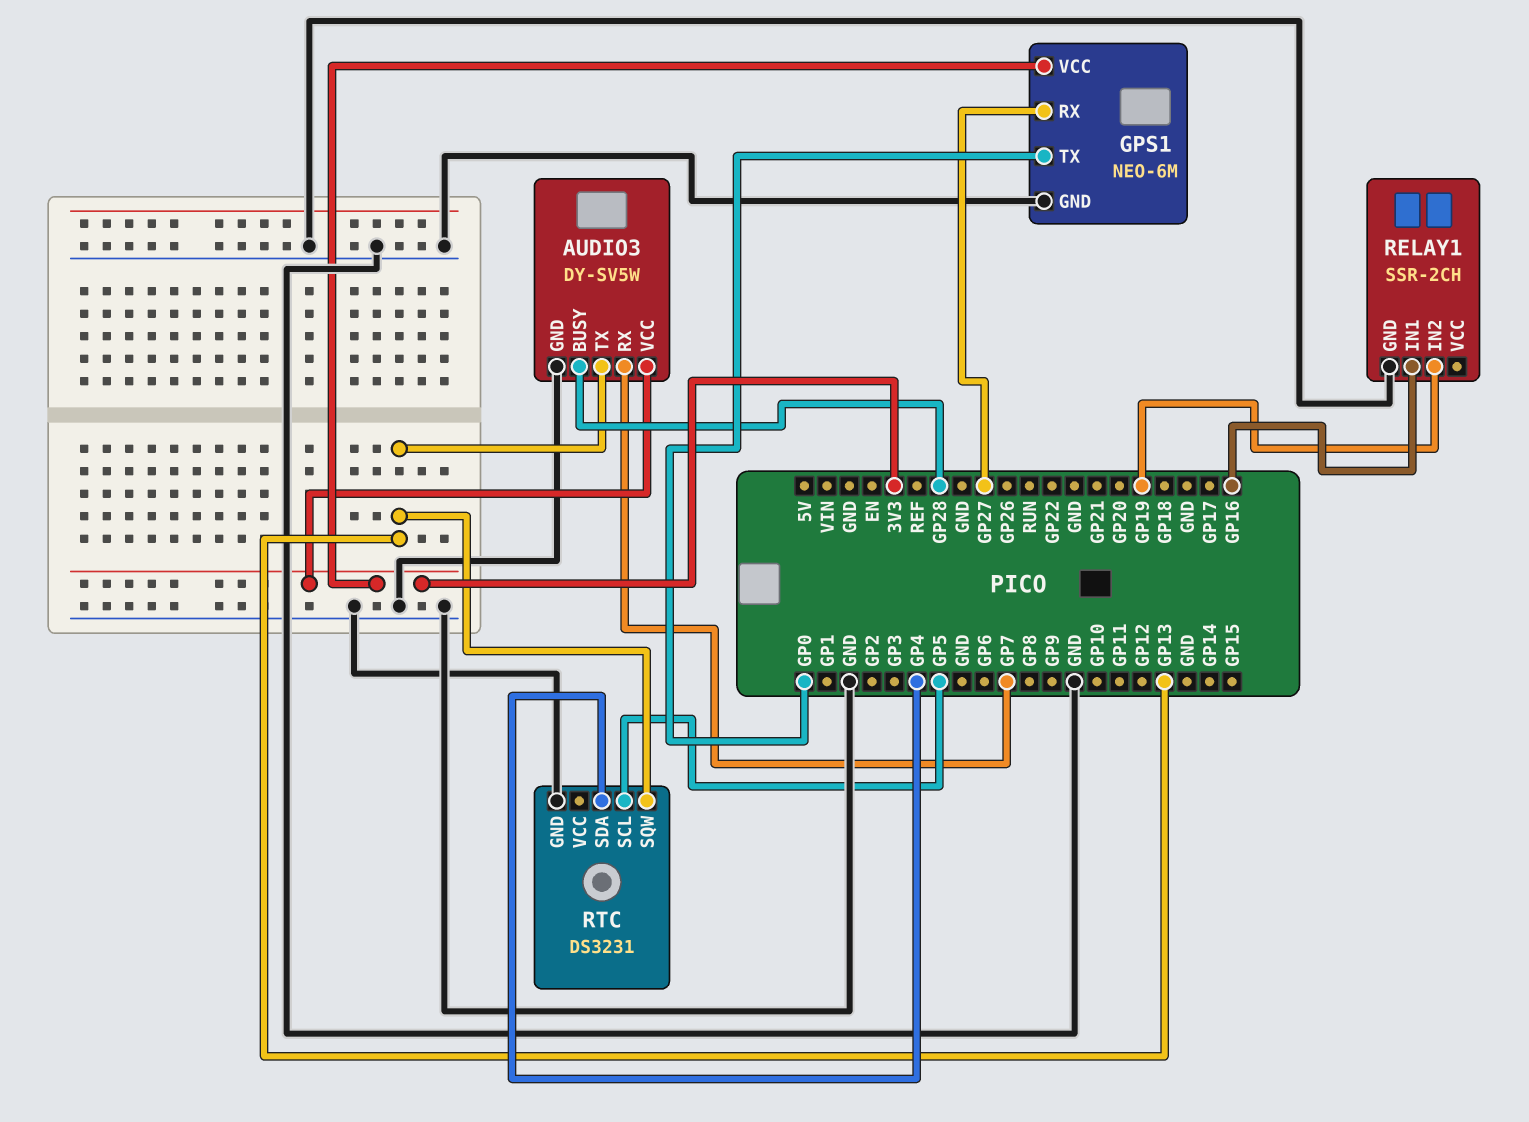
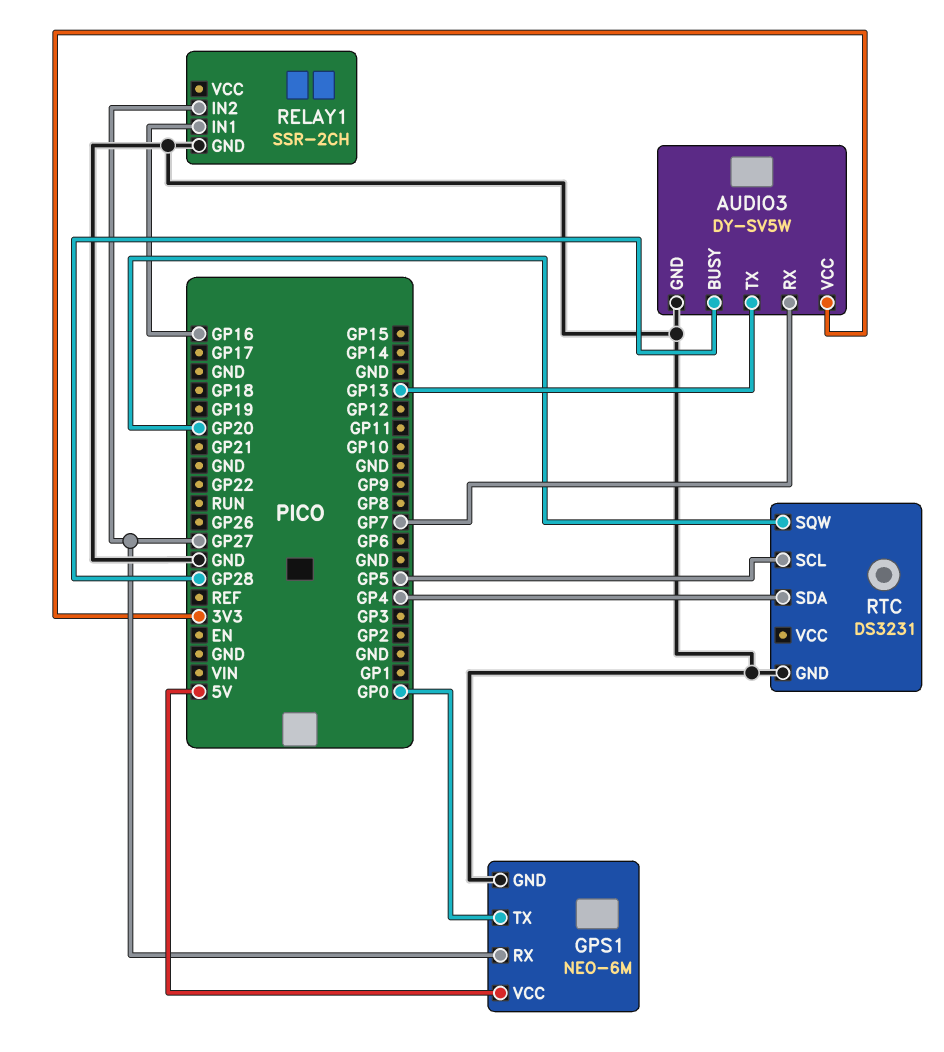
GPS1 pin VCC: 3V3 -> 5V
RELAY1 pin IN2: GP19 -> GP27
RTC pin SQW: GP13 -> GP20

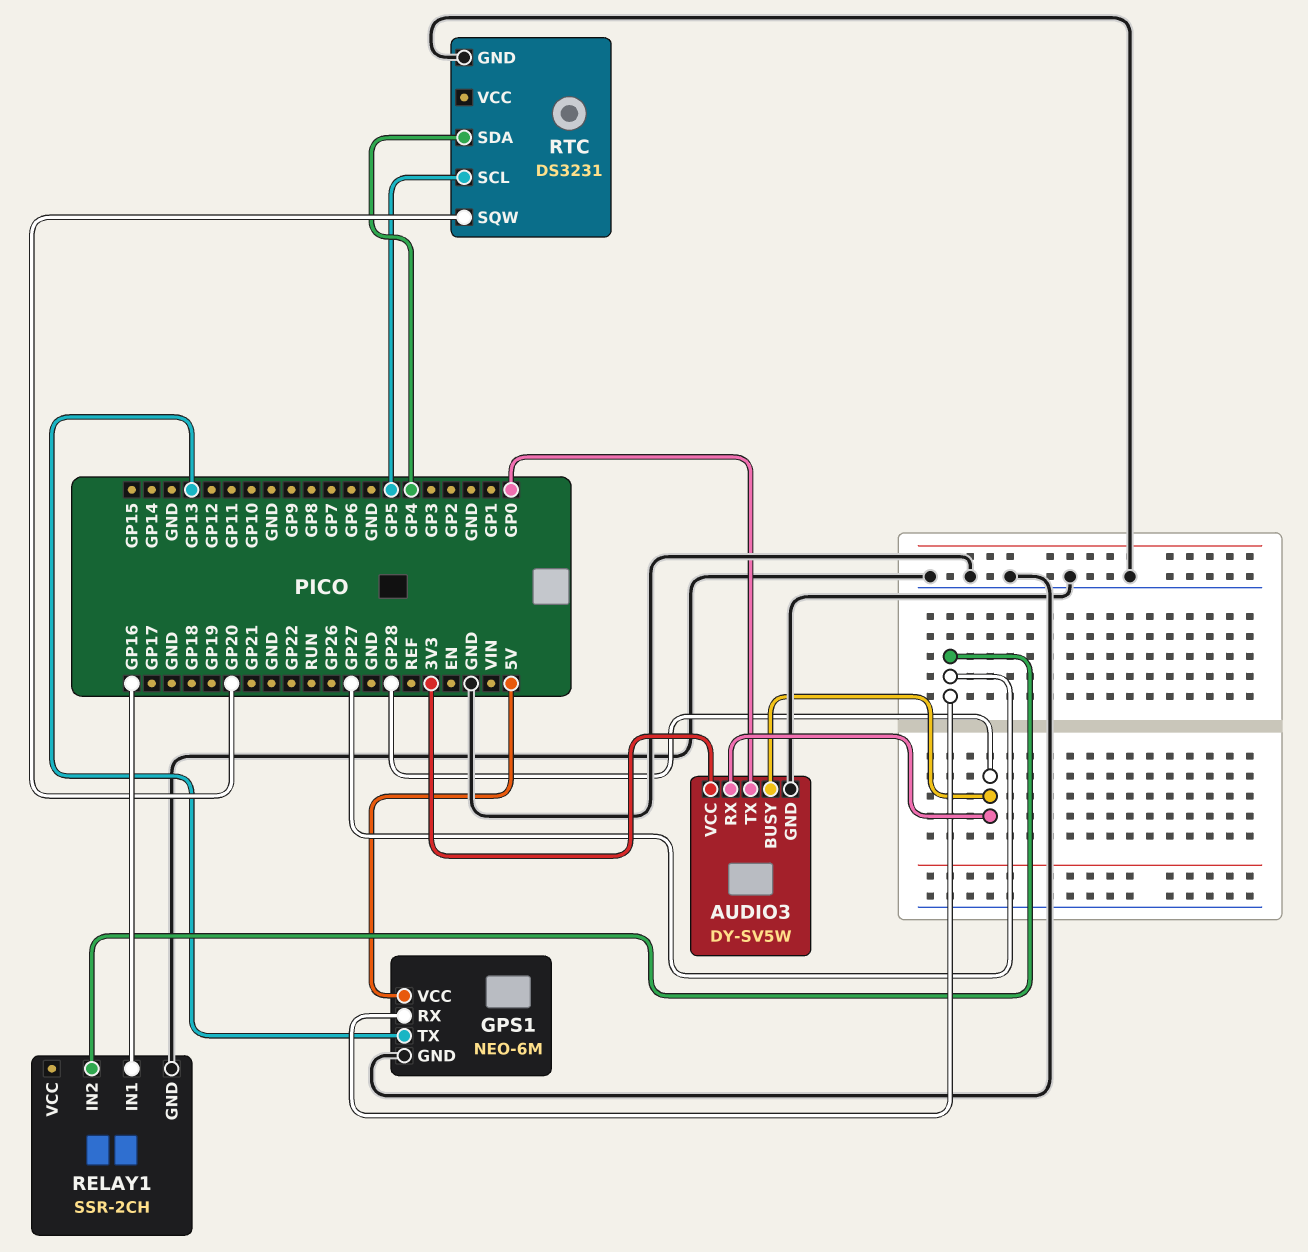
AUDIO3 pin RX: GP7 -> GP28
AUDIO3 pin TX: GP13 -> GP0
GPS1 pin TX: GP0 -> GP13

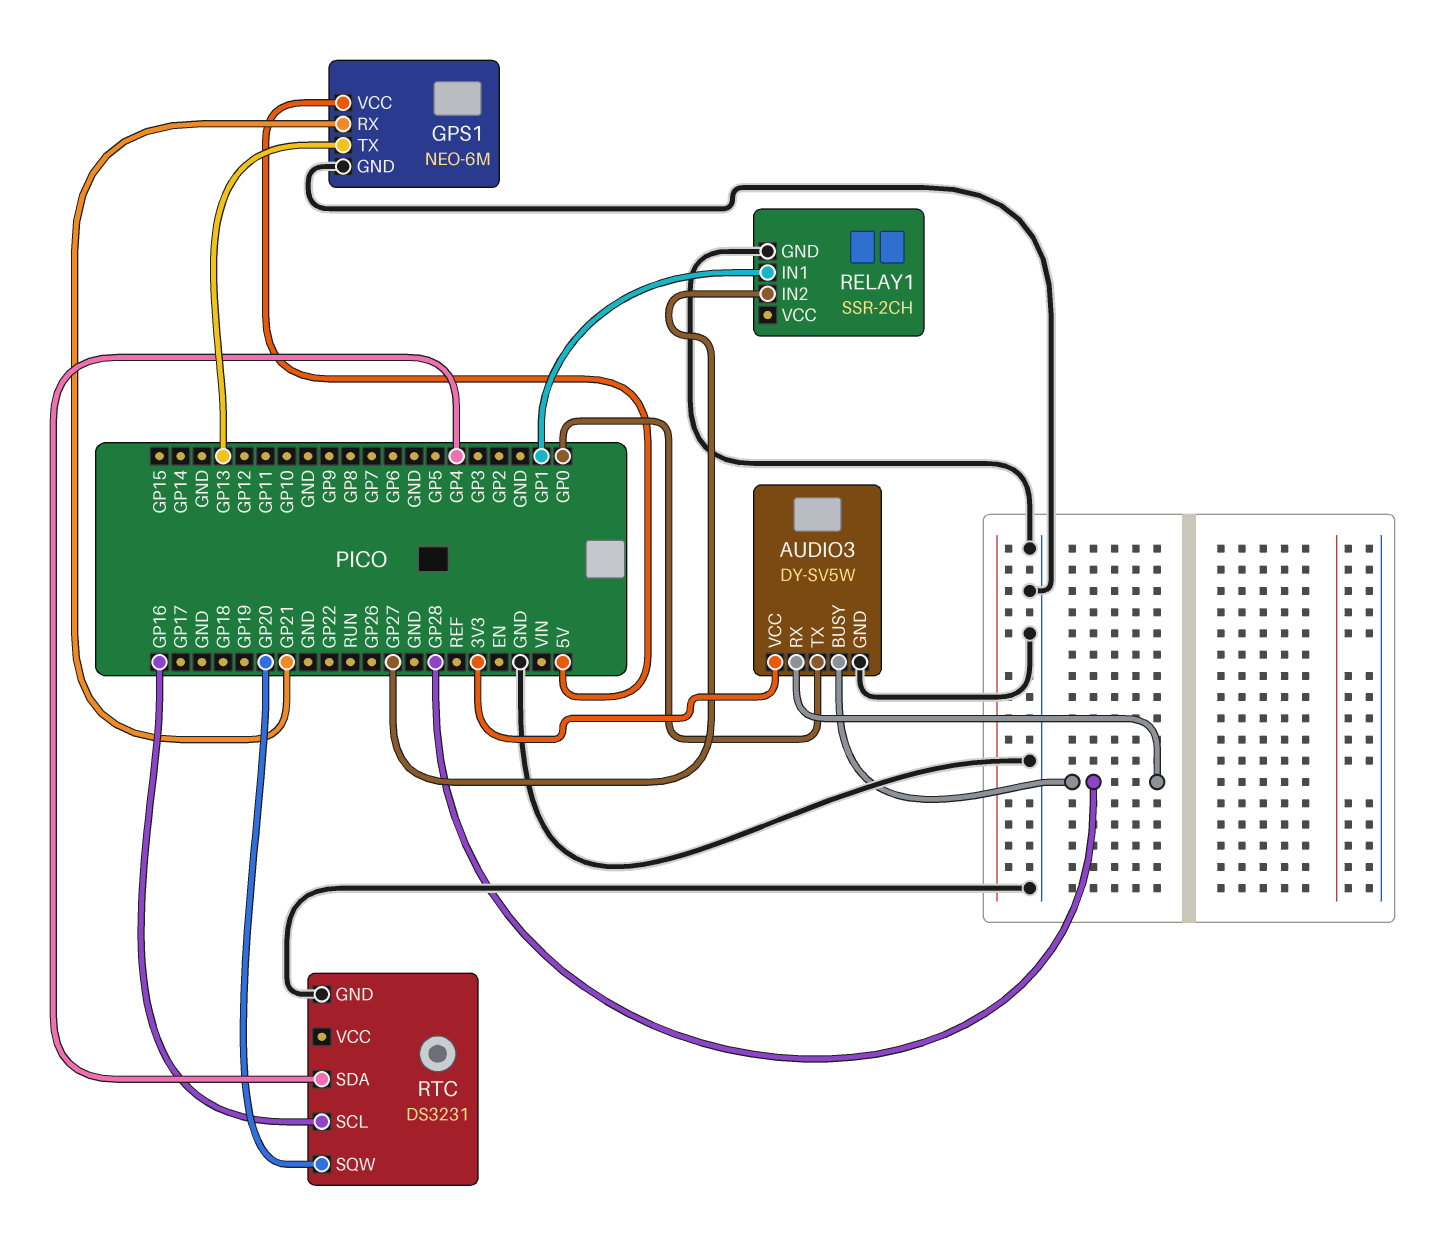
GPS1 pin RX: GP27 -> GP21
RELAY1 pin IN1: GP16 -> GP1
RTC pin SCL: GP5 -> GP16

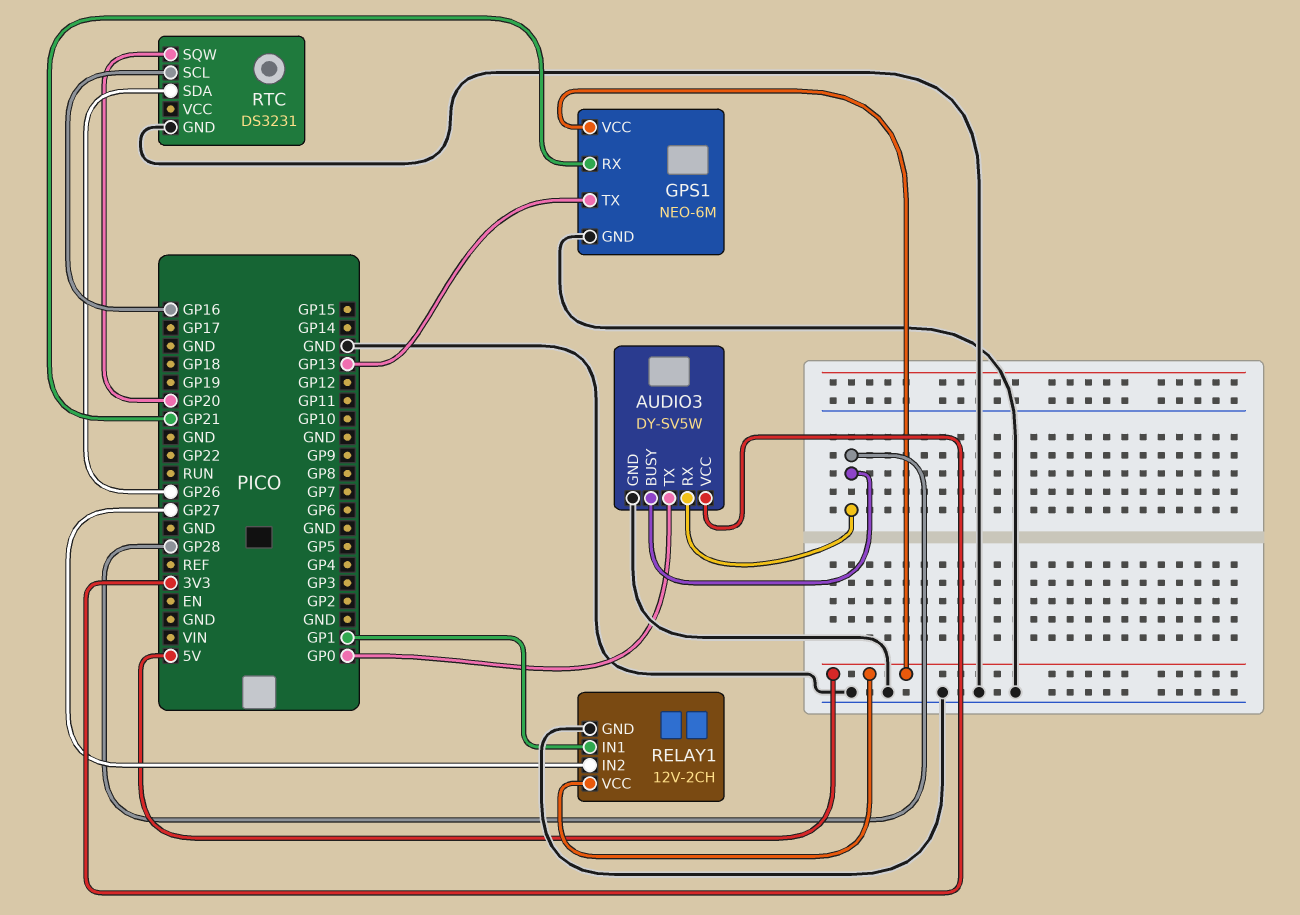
RELAY1: SSR-2CH -> 12V-2CH
RELAY1 pin VCC: none -> 5V
RTC pin SDA: GP4 -> GP26

